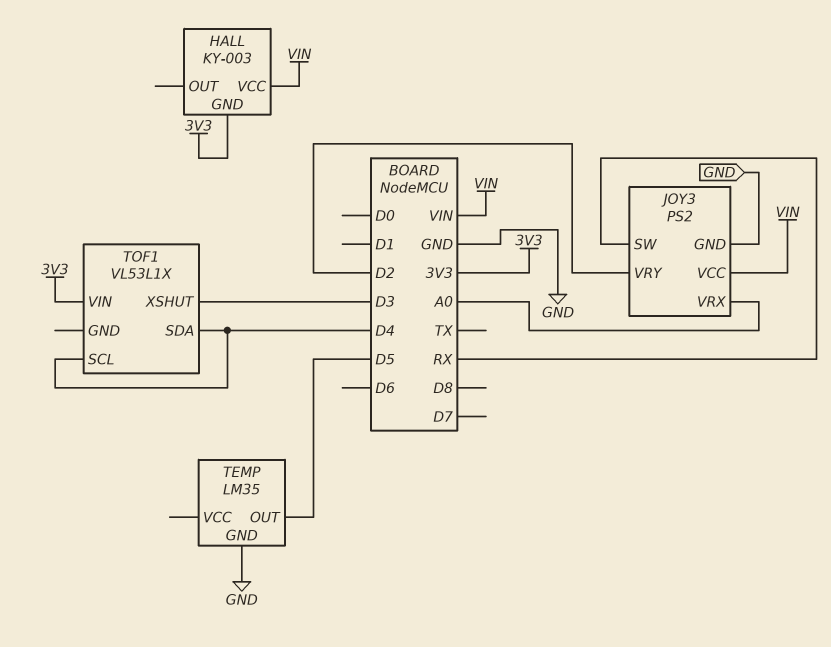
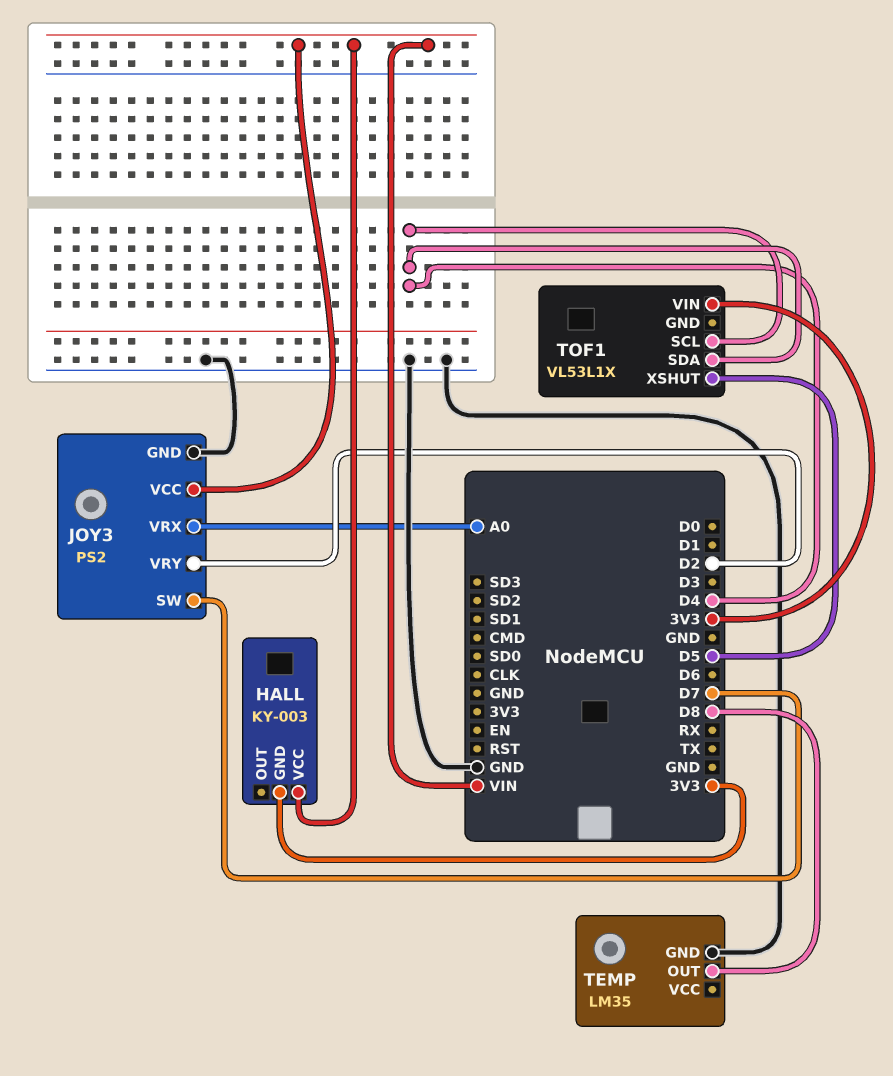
JOY3 pin SW: RX -> D7
TEMP pin OUT: D5 -> D8
TOF1 pin XSHUT: D3 -> D5

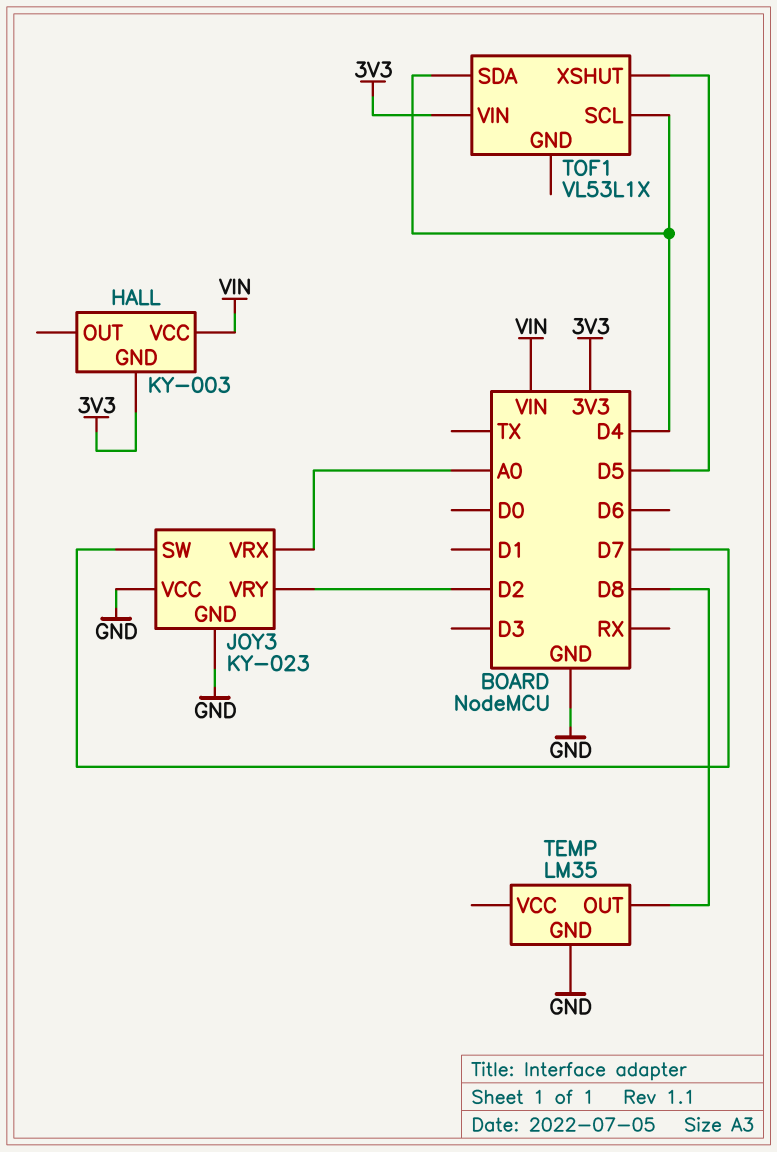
JOY3: PS2 -> KY-023
JOY3 pin VCC: VIN -> GND

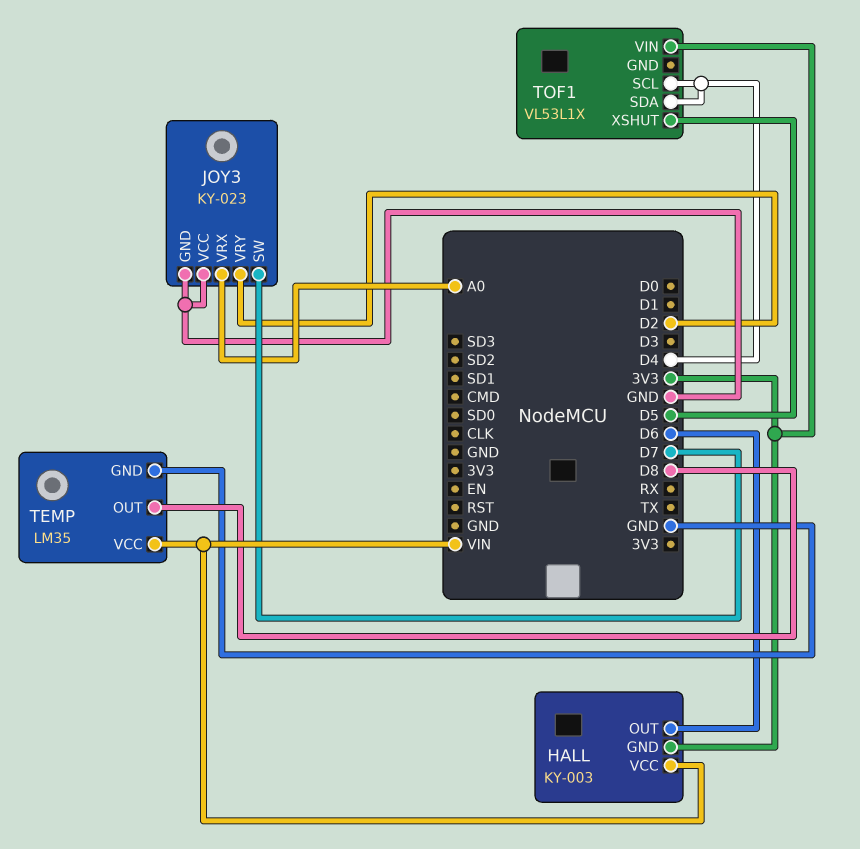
HALL pin OUT: none -> D6
TEMP pin VCC: none -> VIN

